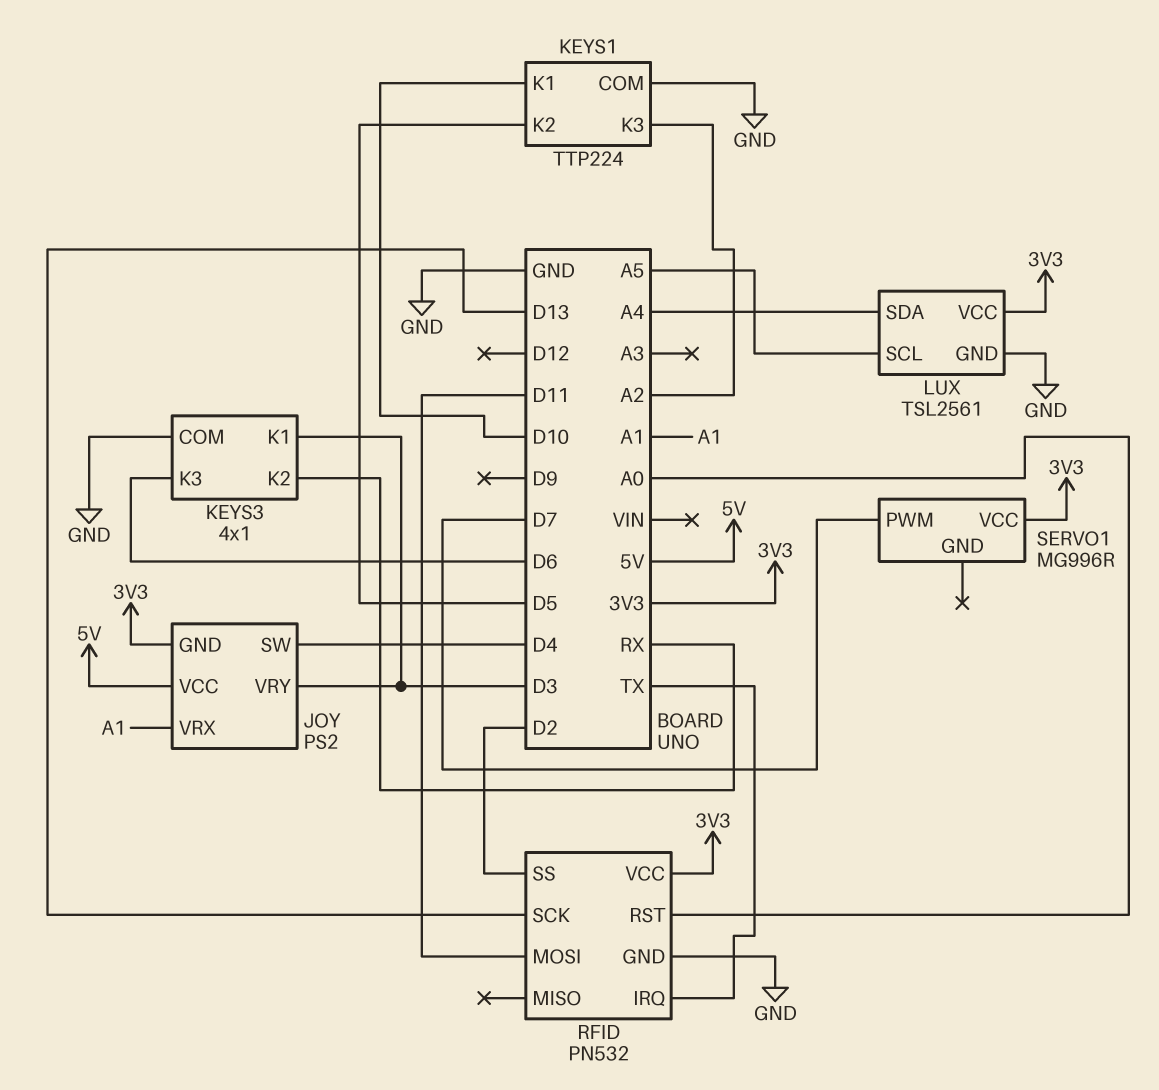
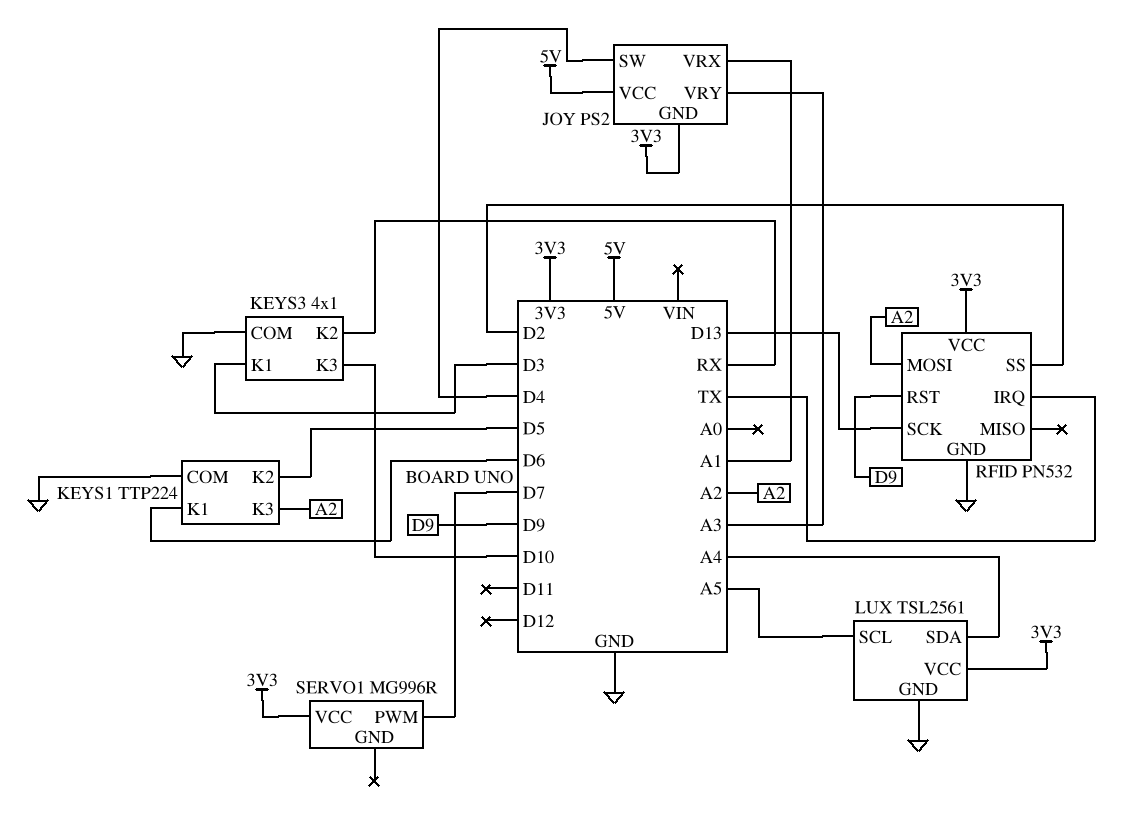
JOY pin VRY: D3 -> A3
KEYS1 pin K1: D10 -> D6
KEYS3 pin K3: D6 -> D10
RFID pin MOSI: D11 -> A2
RFID pin RST: A0 -> D9

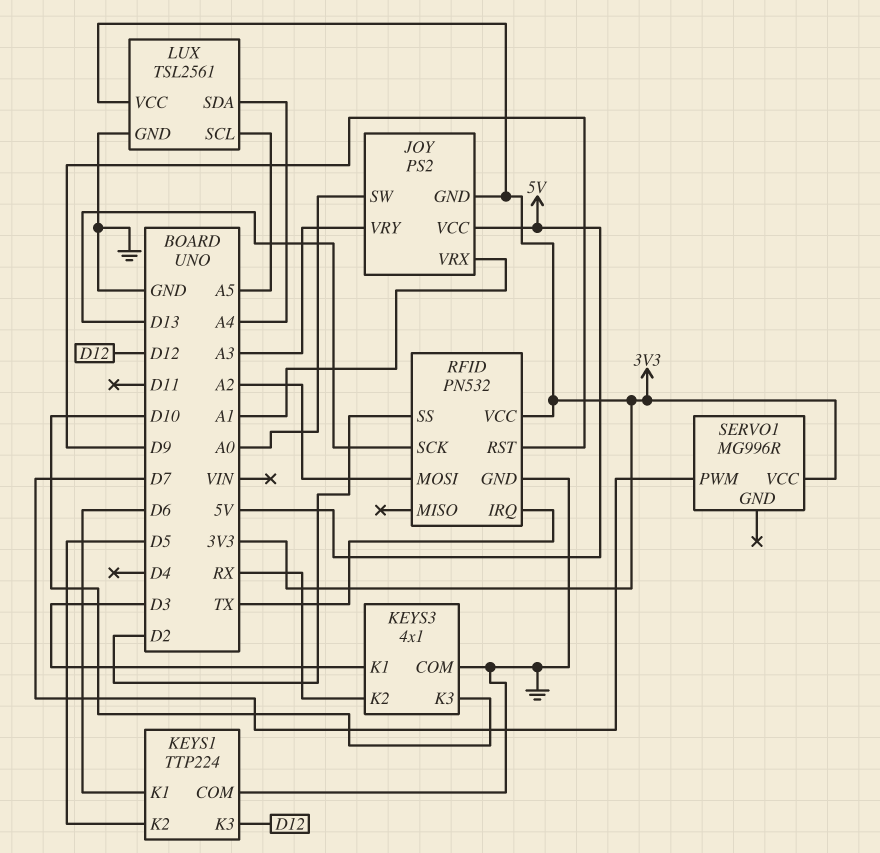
JOY pin SW: D4 -> A0
KEYS1 pin K3: A2 -> D12

